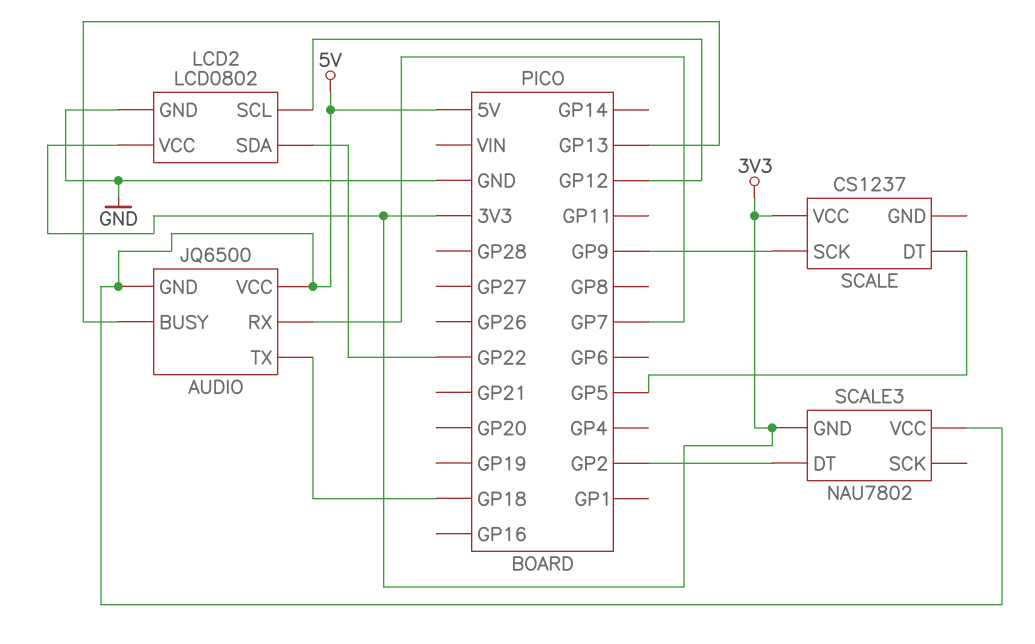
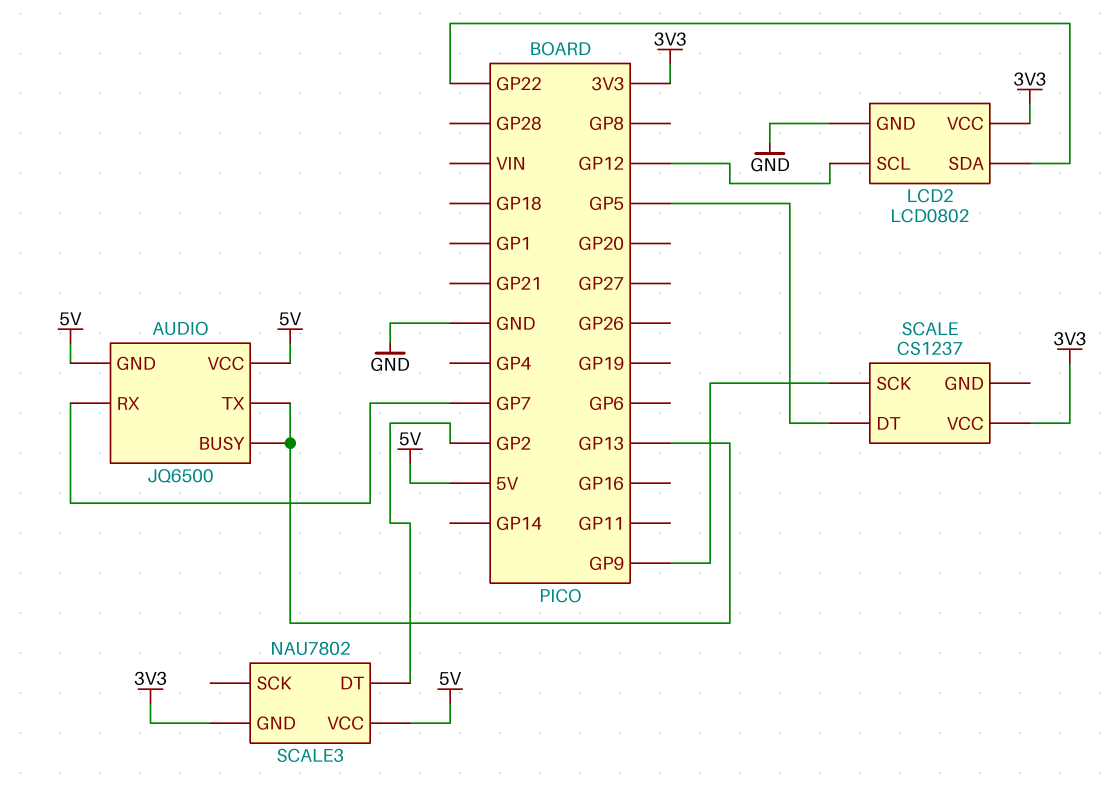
AUDIO pin TX: GP18 -> GP13

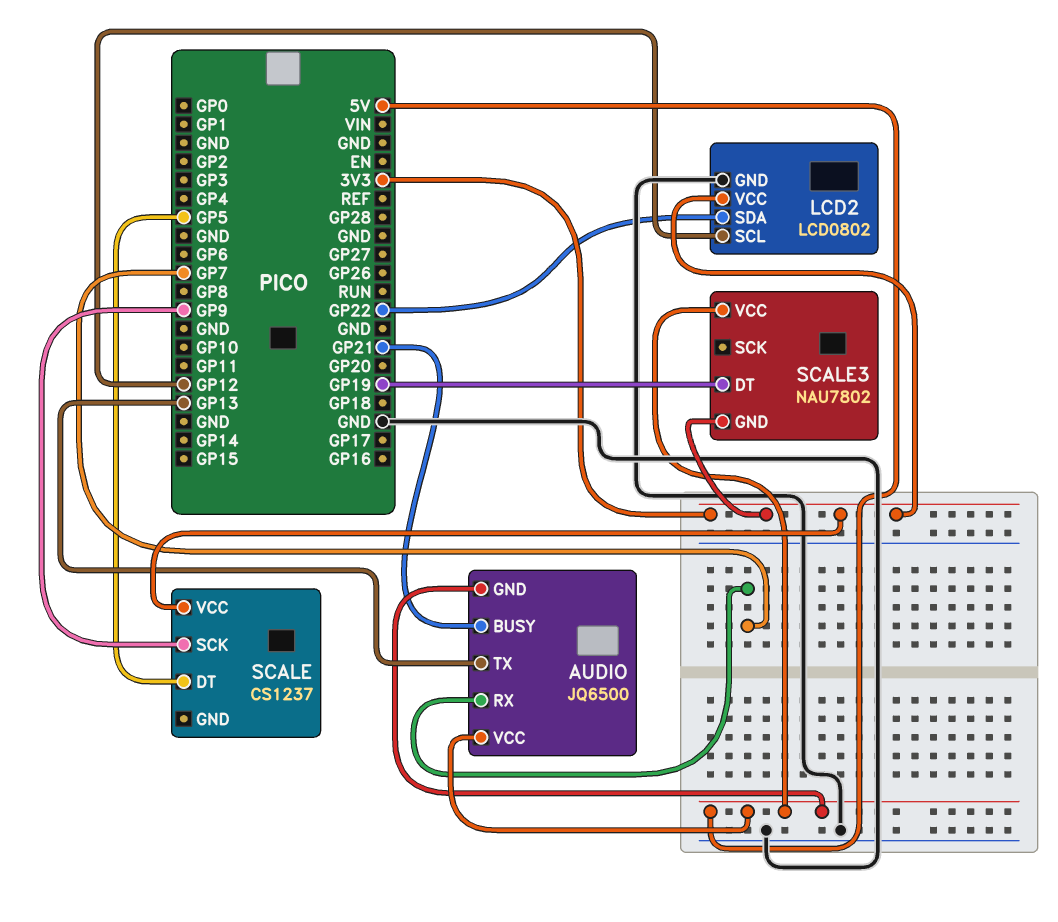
AUDIO pin BUSY: GP13 -> GP21
SCALE3 pin DT: GP2 -> GP19

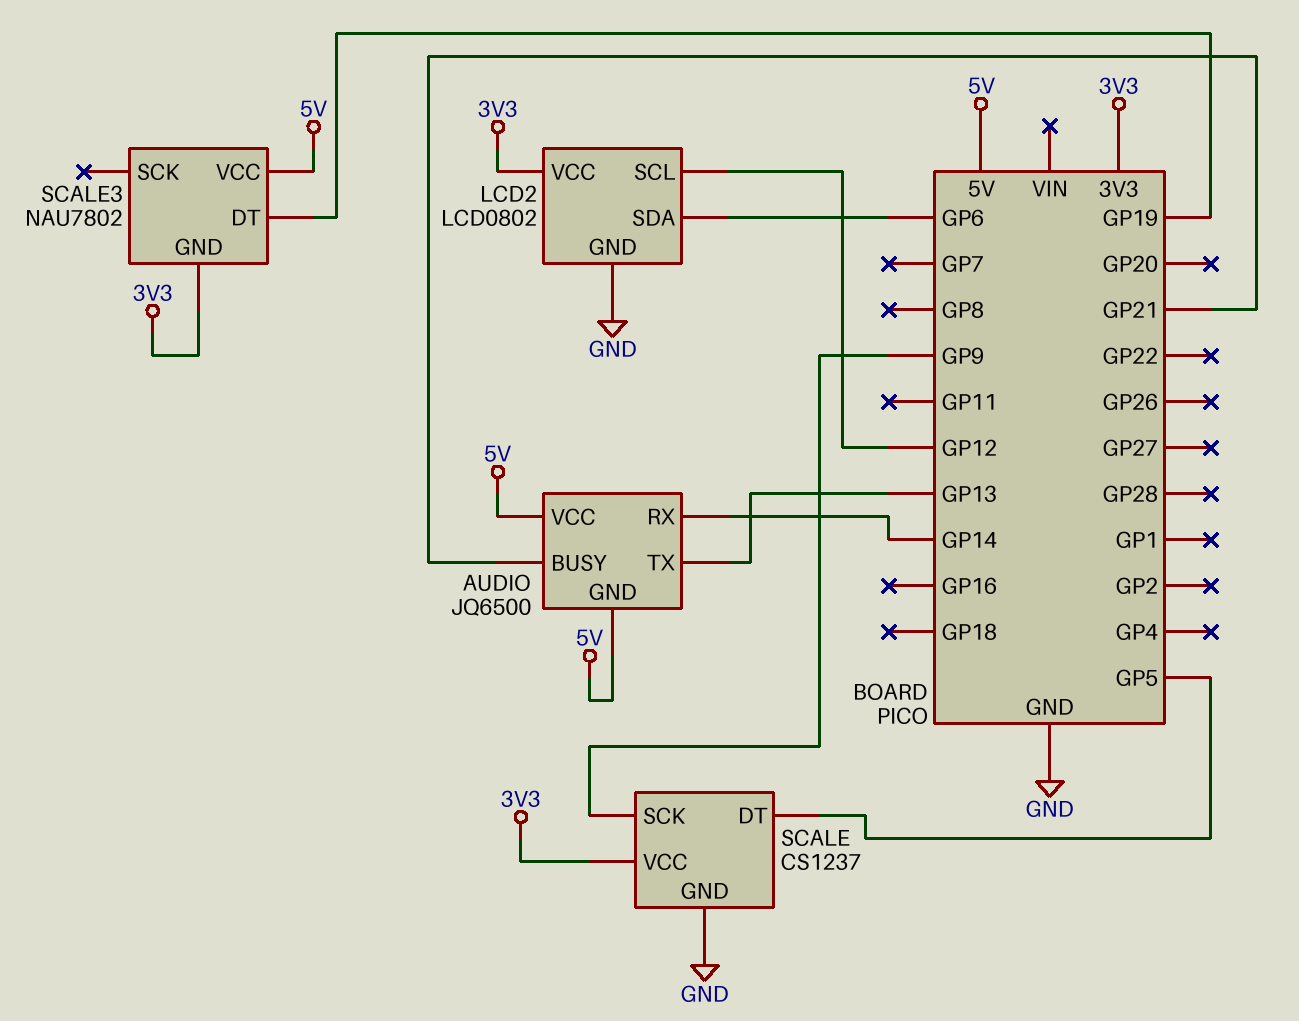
AUDIO pin RX: GP7 -> GP14
LCD2 pin SDA: GP22 -> GP6
SCALE pin GND: none -> GND

